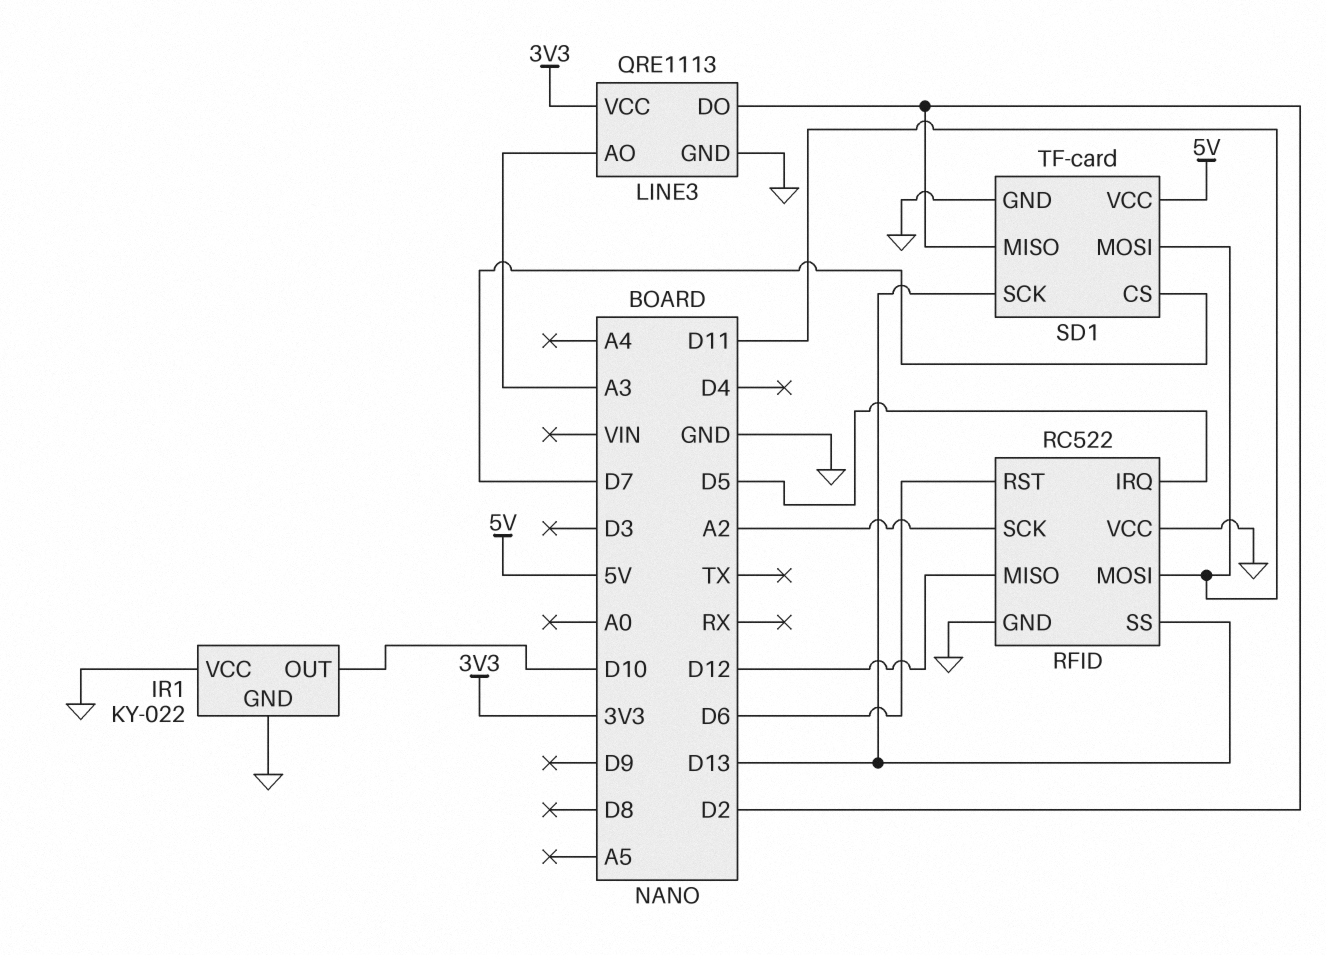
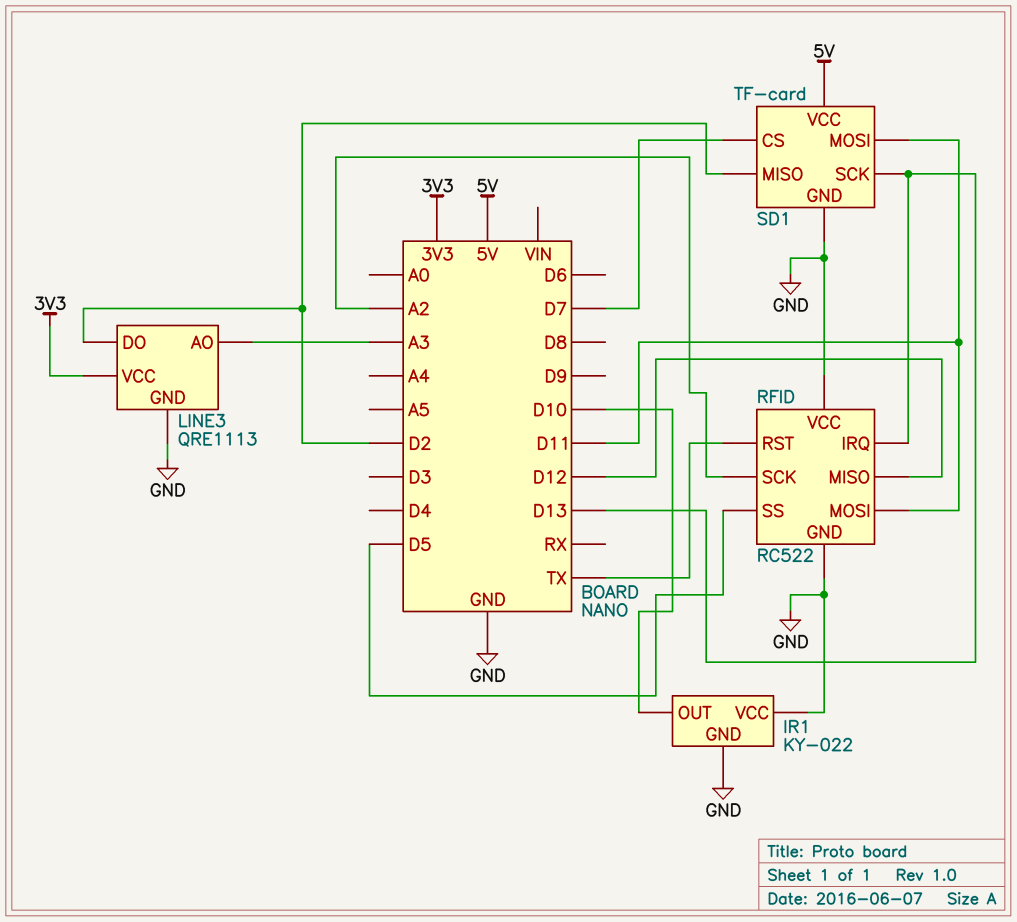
RFID pin IRQ: D5 -> D13
RFID pin RST: D6 -> TX
RFID pin SS: D13 -> D5

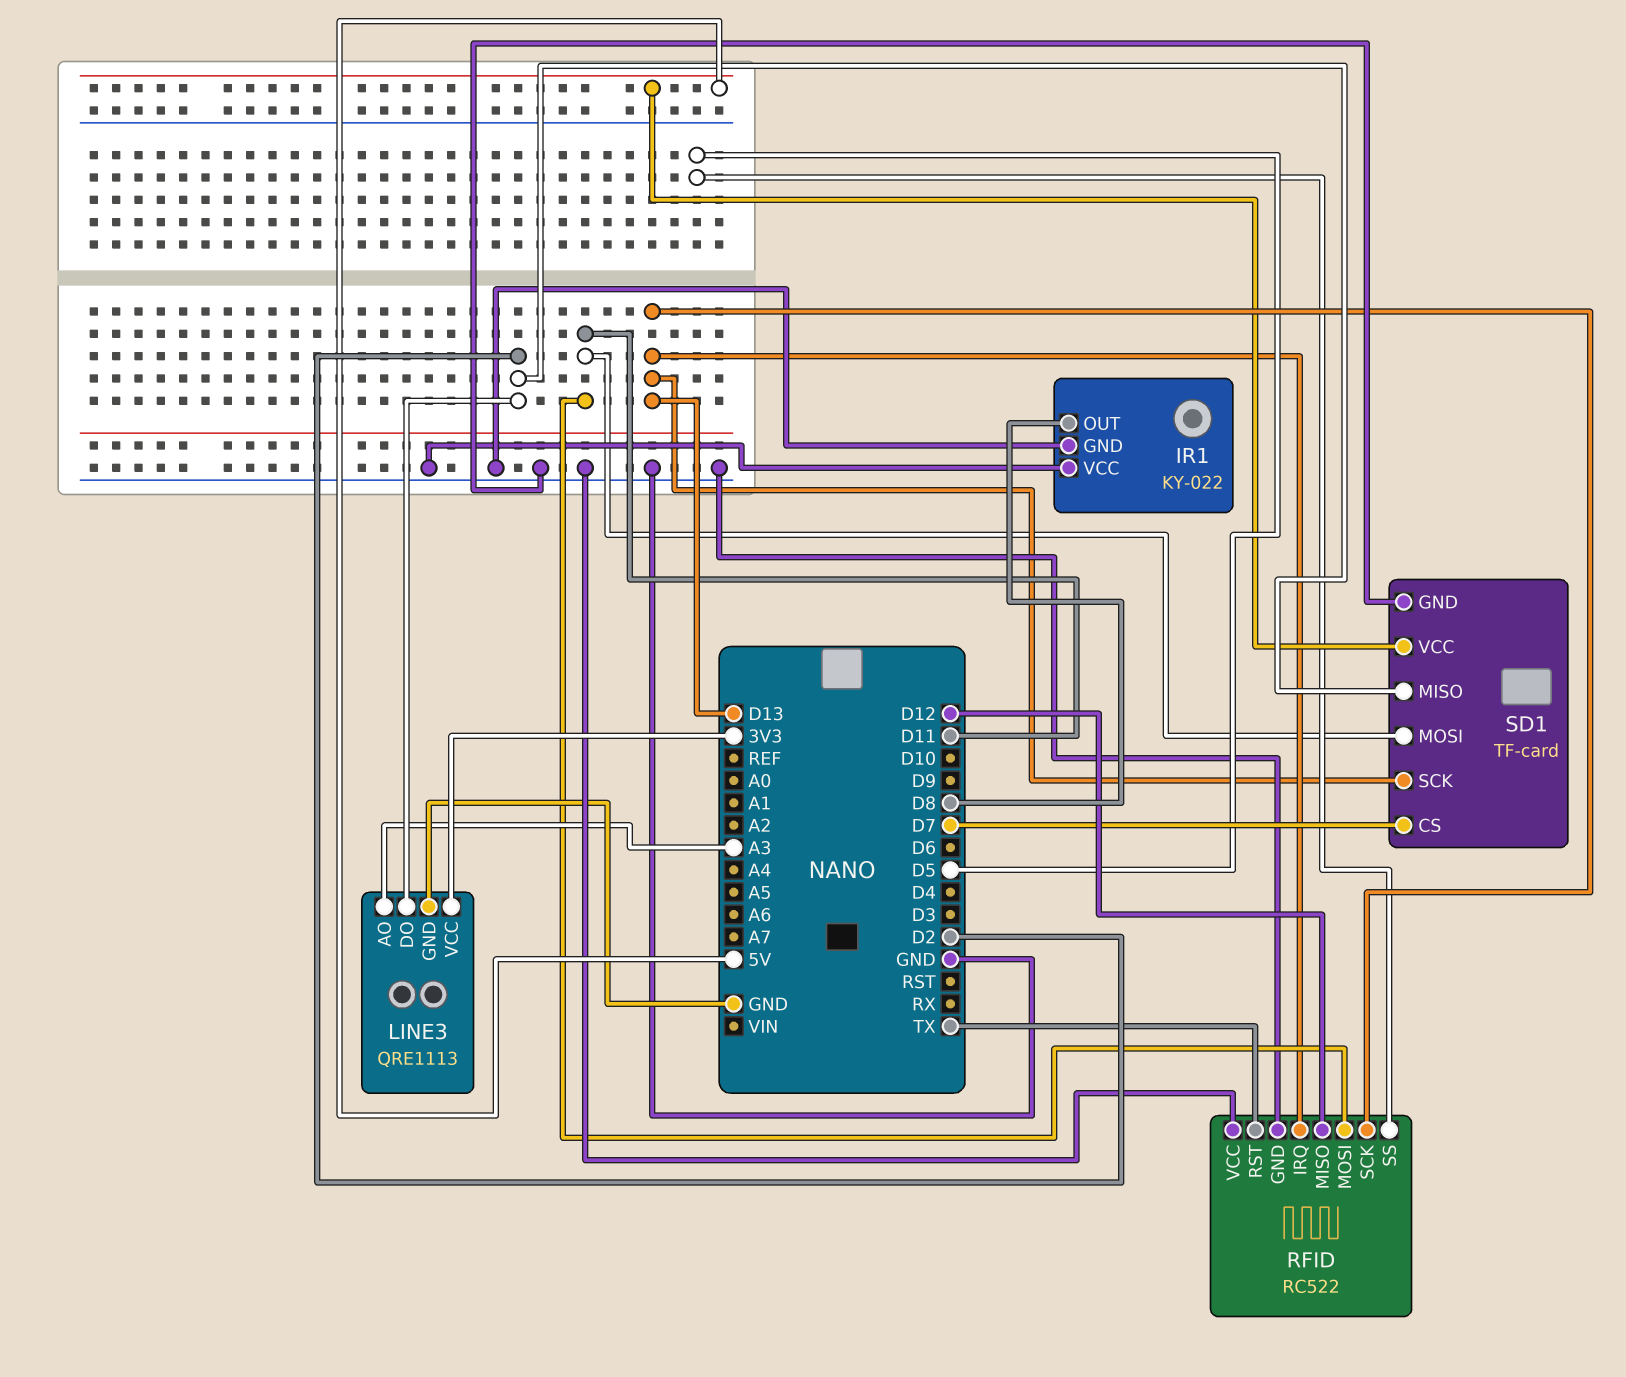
IR1 pin OUT: D10 -> D8
RFID pin SCK: A2 -> D13

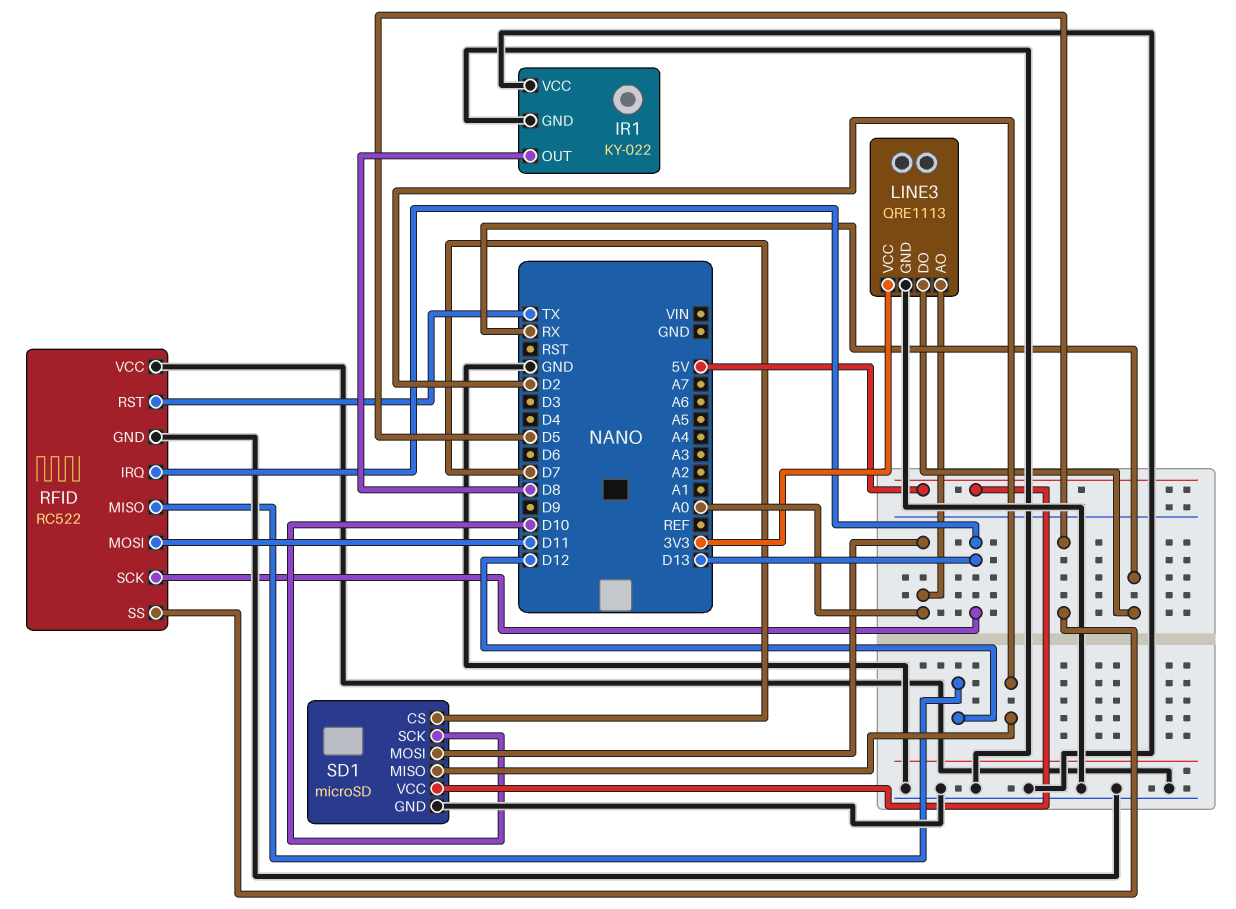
LINE3 pin AO: A3 -> A0
LINE3 pin DO: D2 -> RX
SD1: TF-card -> microSD
SD1 pin MOSI: D11 -> A0
SD1 pin SCK: D13 -> D10

